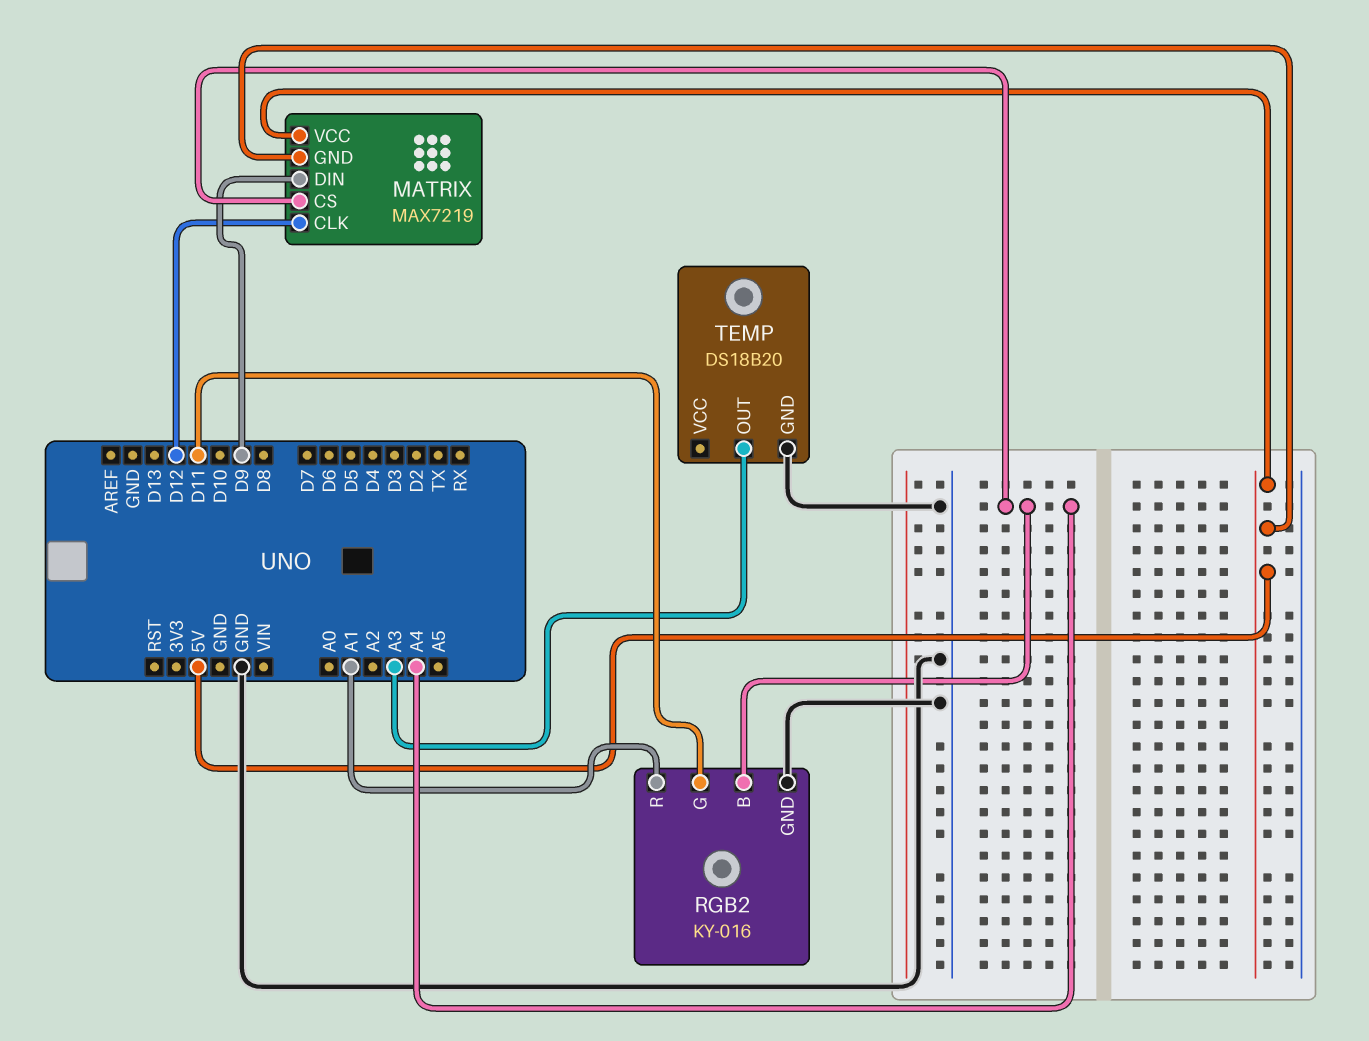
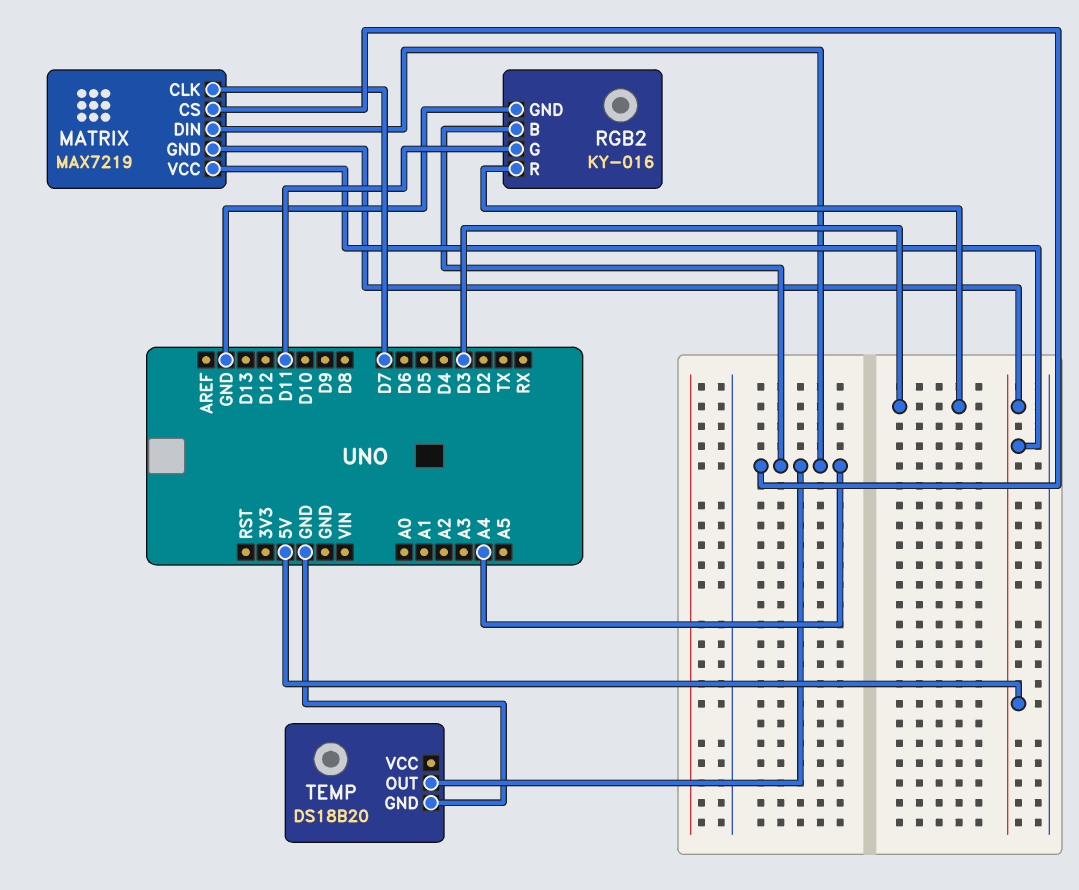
MATRIX pin CLK: D12 -> D7
MATRIX pin DIN: D9 -> A4
RGB2 pin R: A1 -> D3
TEMP pin OUT: A3 -> A4

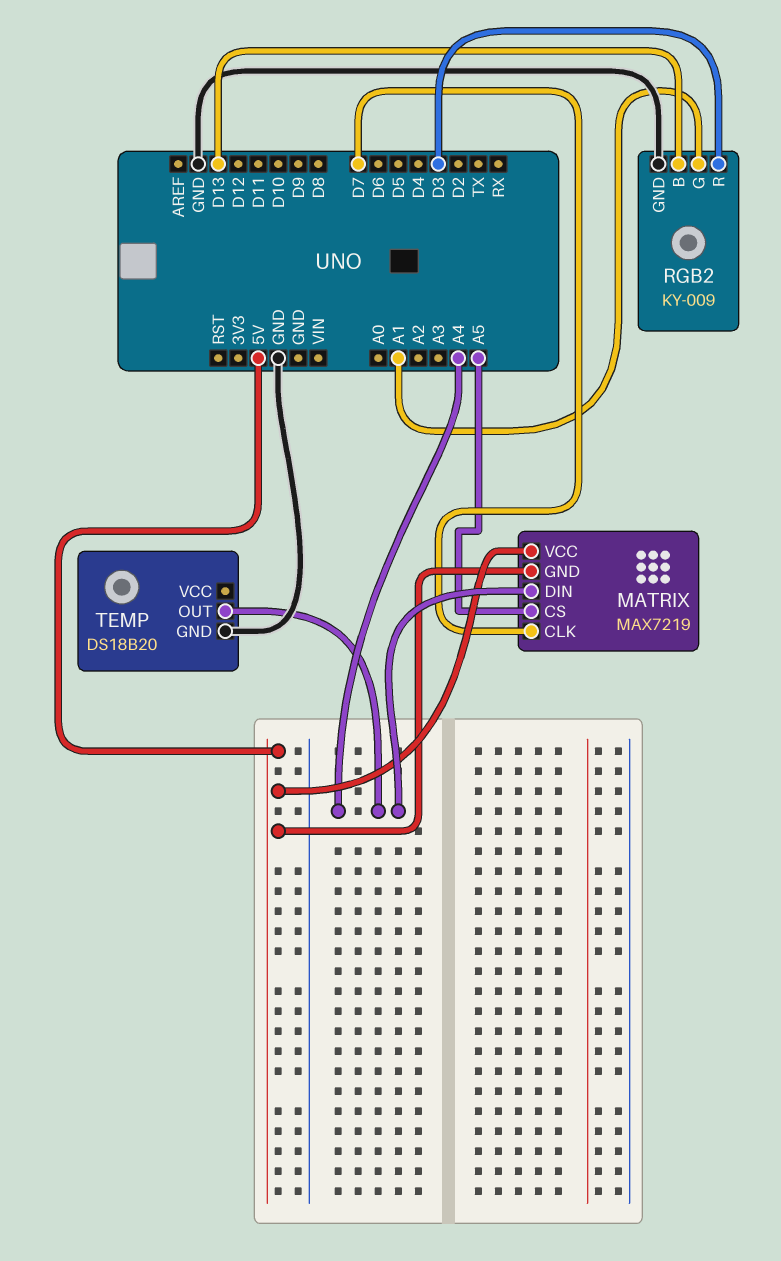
MATRIX pin CS: A4 -> A5
RGB2: KY-016 -> KY-009
RGB2 pin B: A4 -> D13
RGB2 pin G: D11 -> A1

